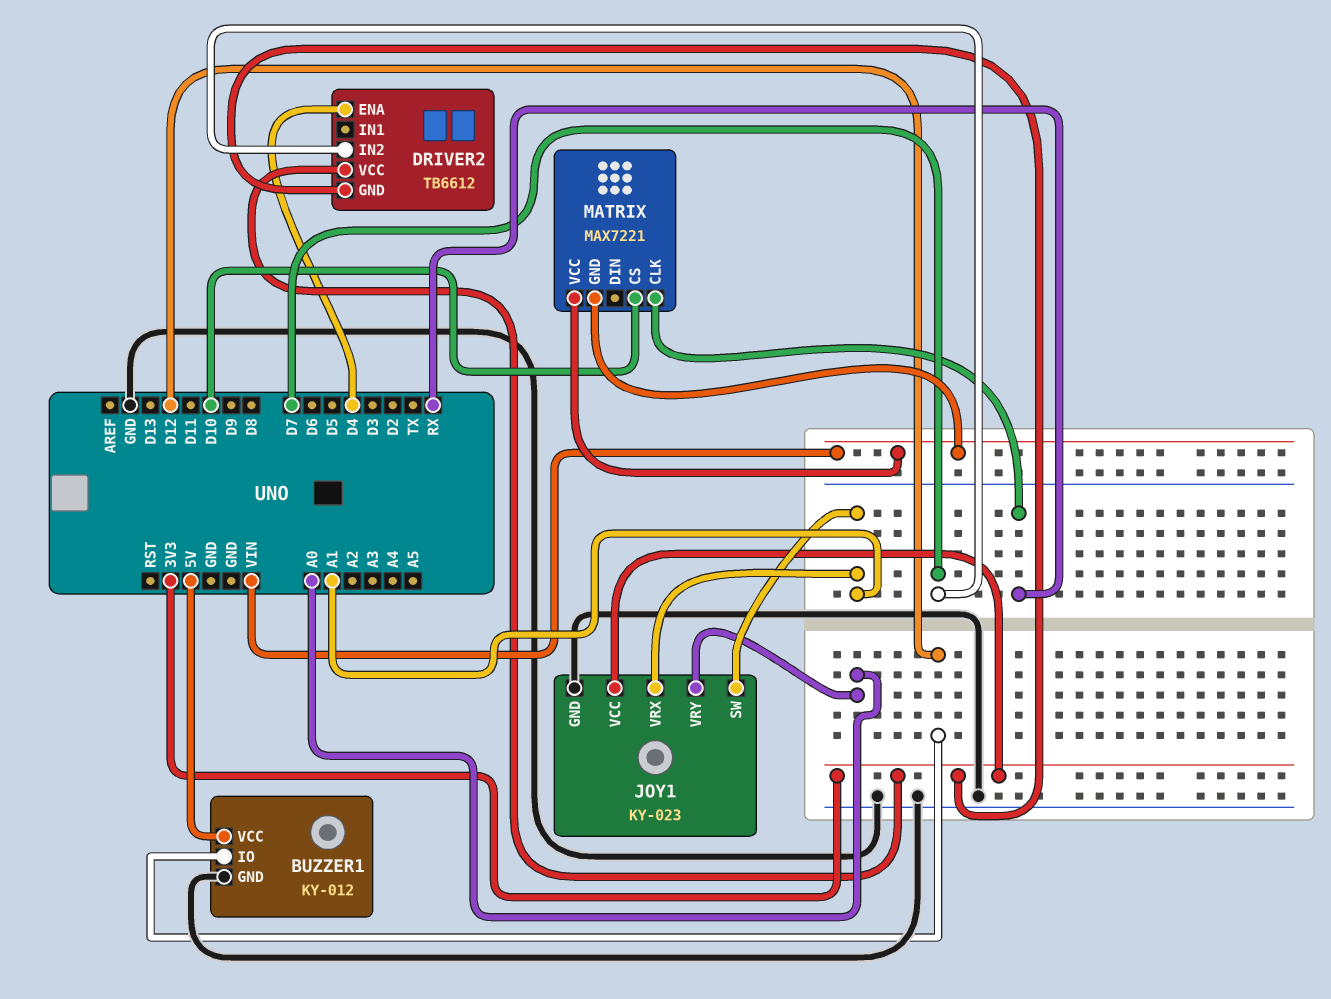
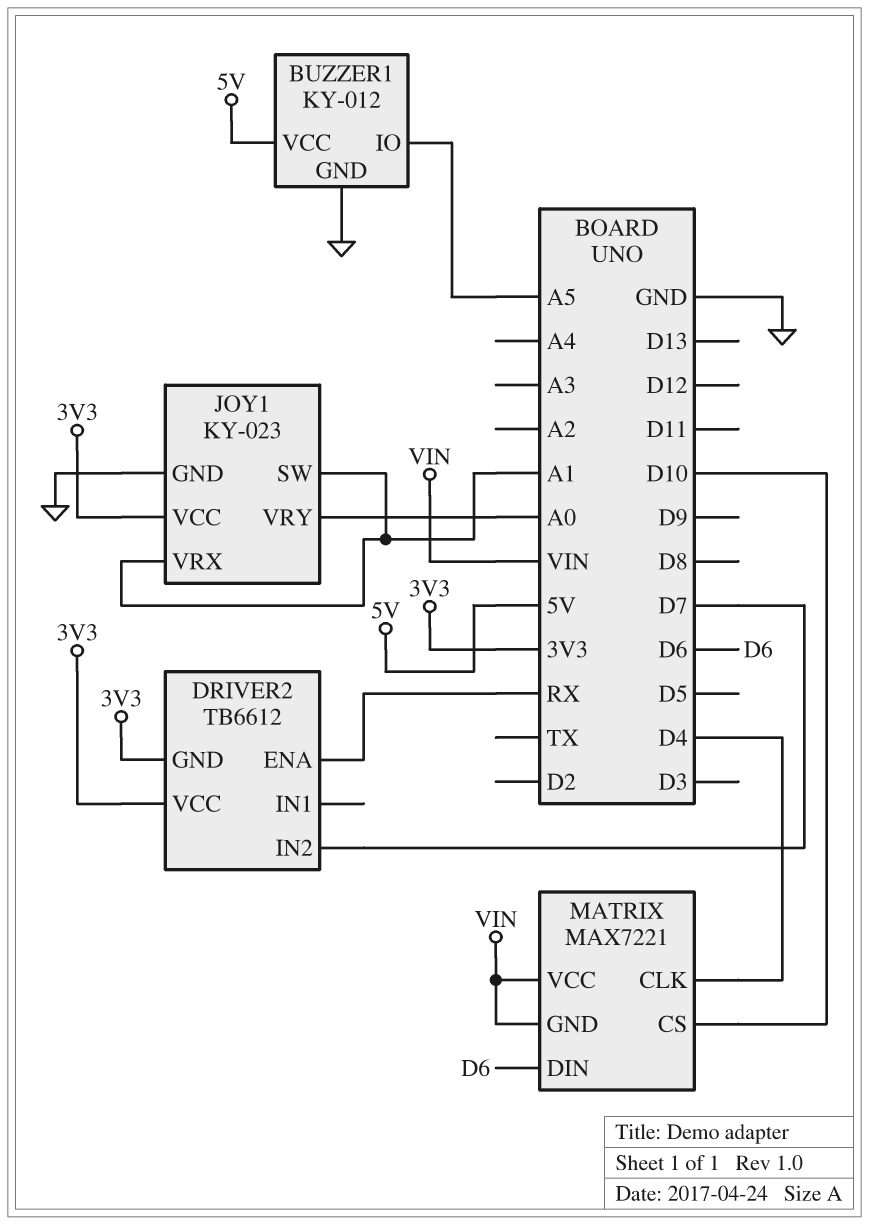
BUZZER1 pin IO: D12 -> A5
DRIVER2 pin ENA: D4 -> RX
MATRIX pin CLK: RX -> D4
MATRIX pin DIN: none -> D6

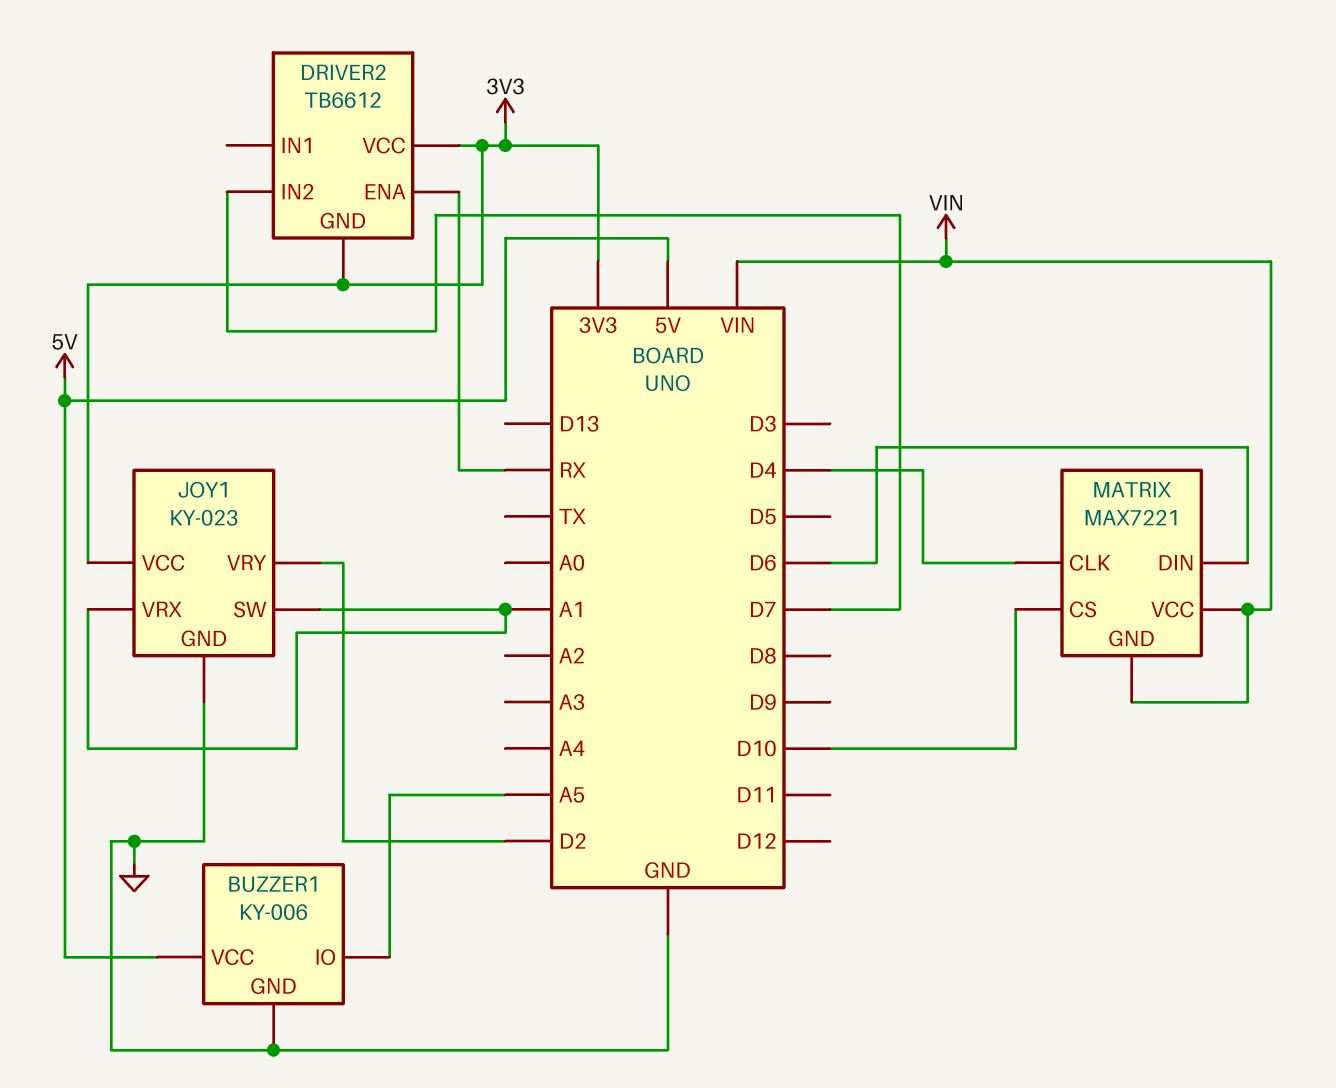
BUZZER1: KY-012 -> KY-006
JOY1 pin VRY: A0 -> D2

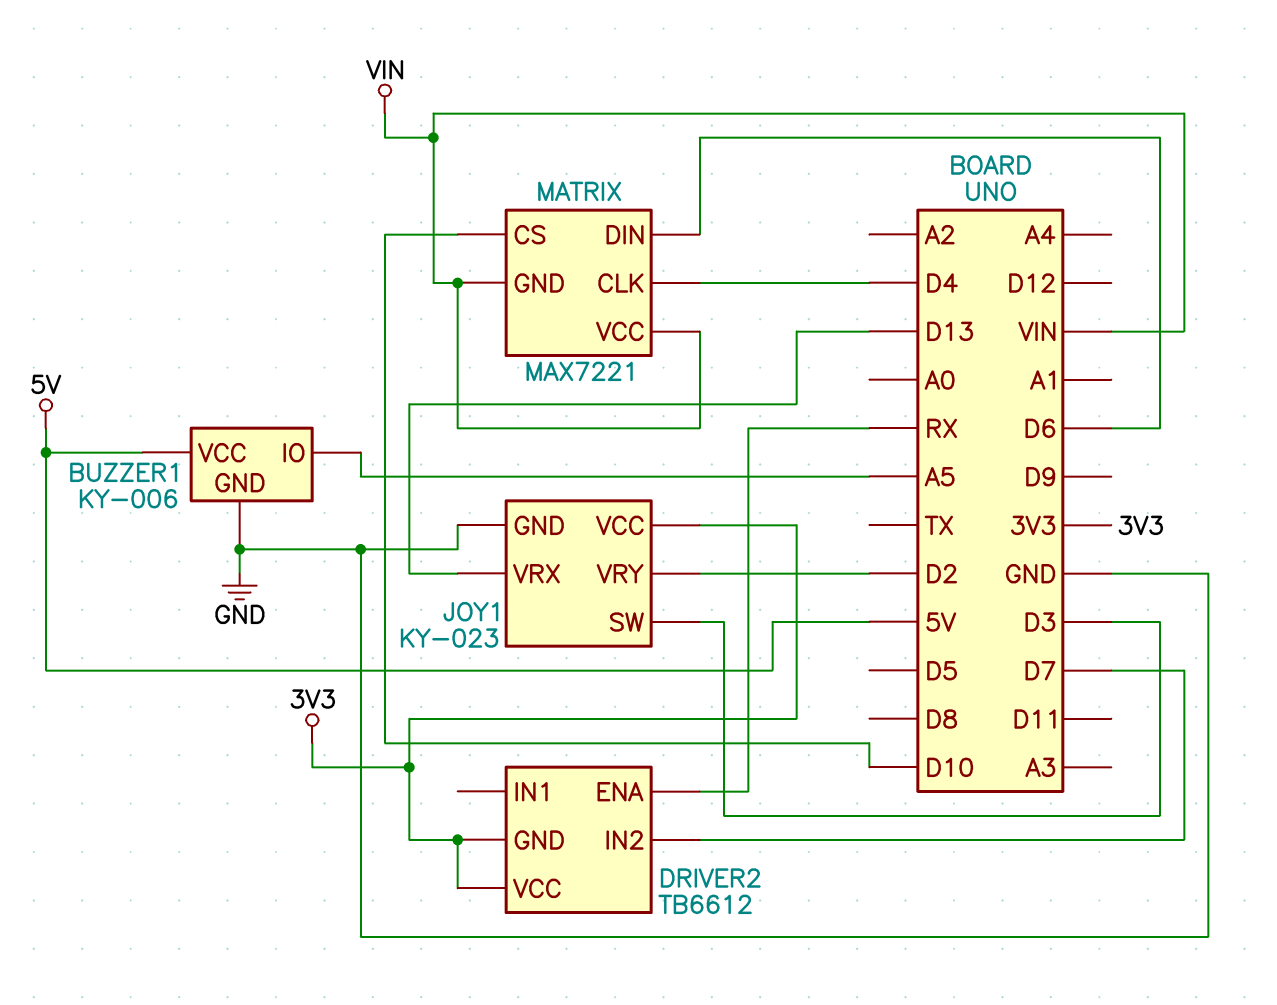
JOY1 pin SW: A1 -> D3
JOY1 pin VRX: A1 -> D13

